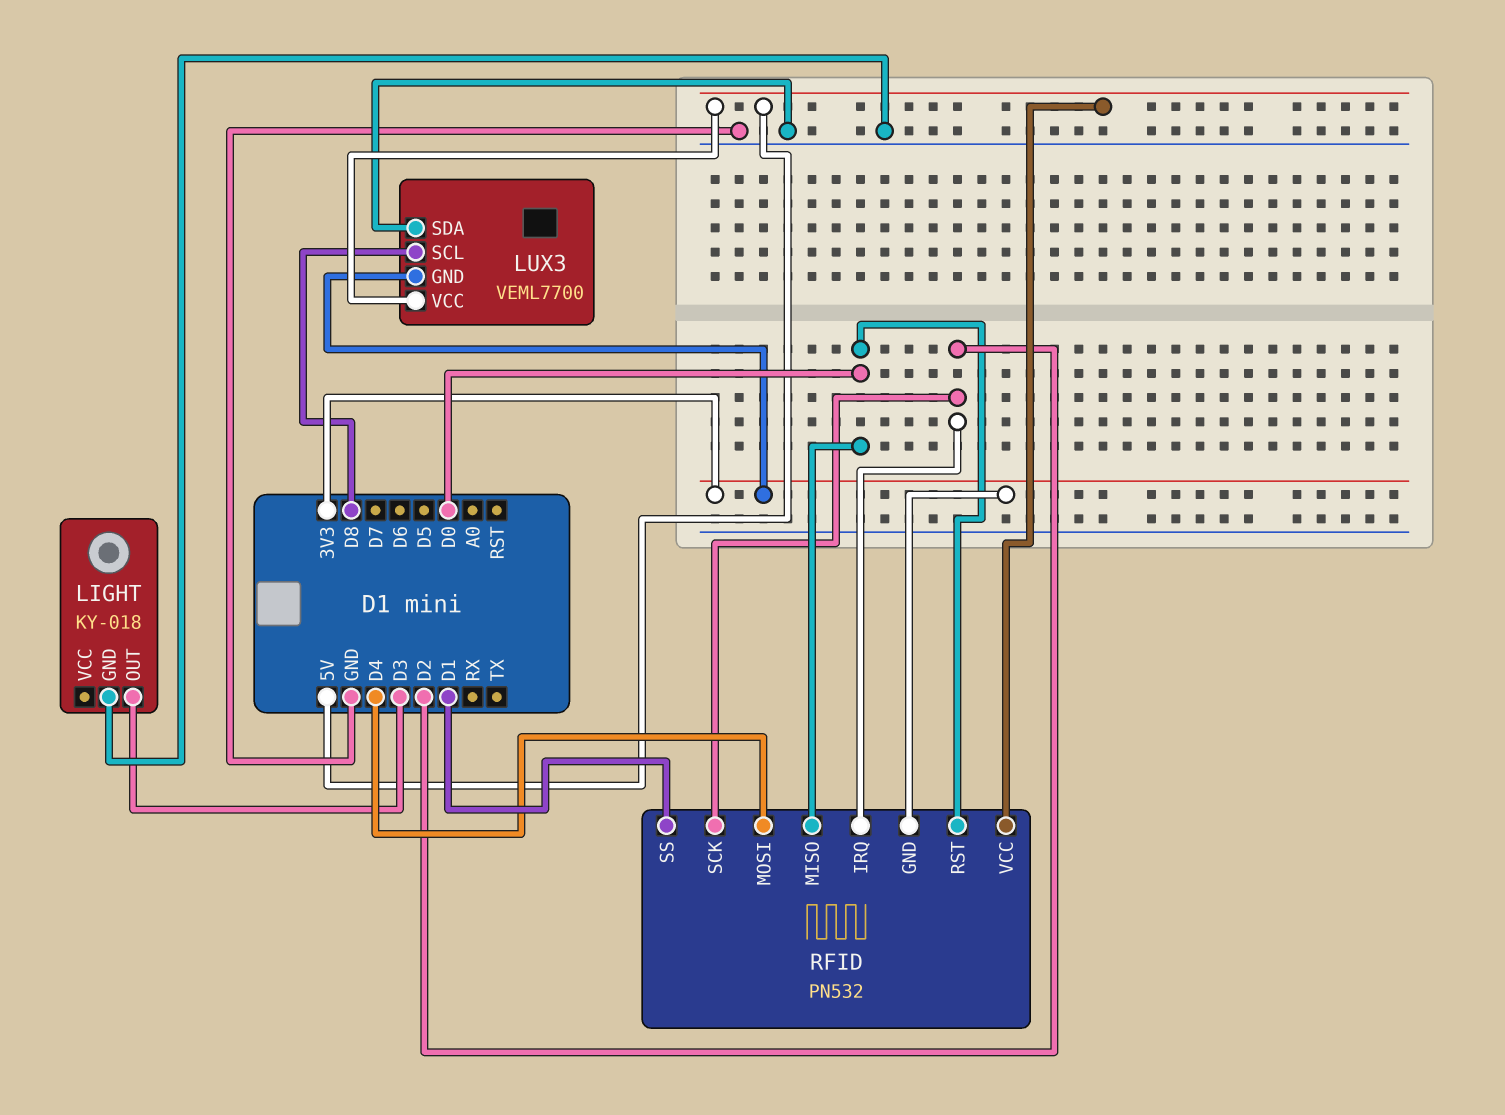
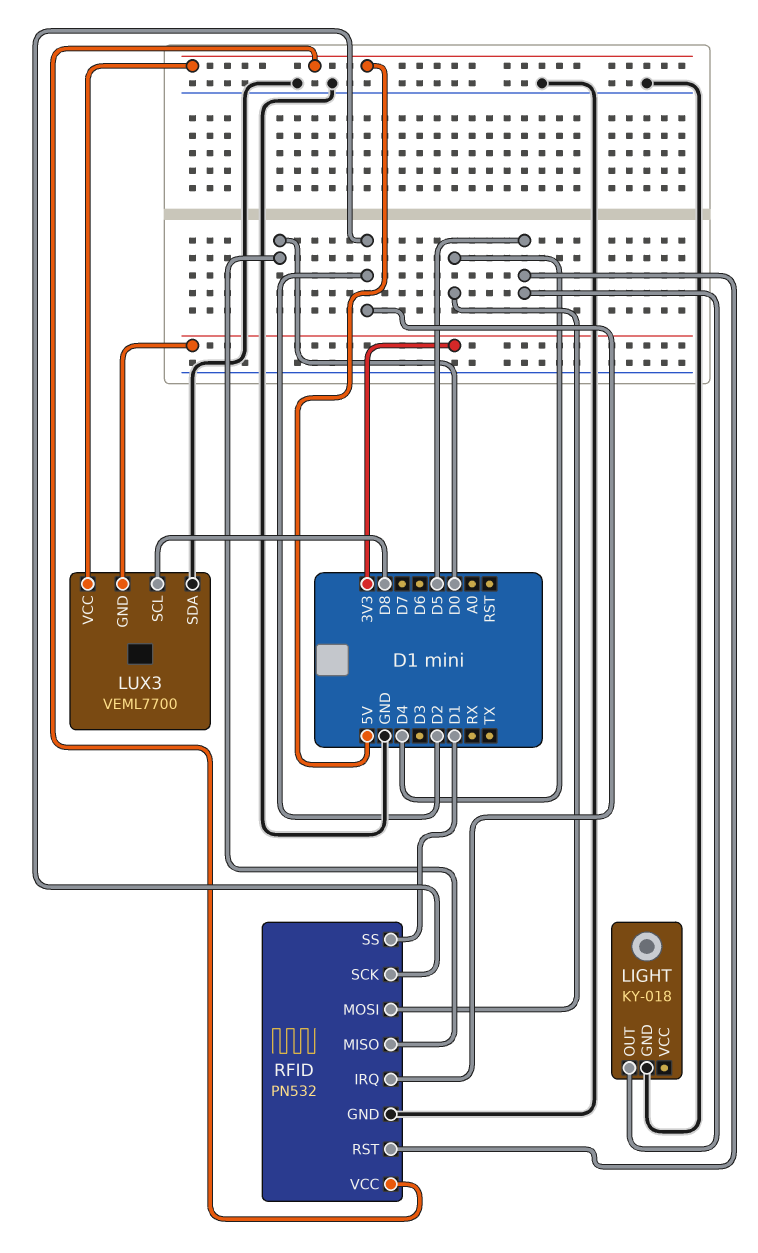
LIGHT pin OUT: D3 -> D5
RFID pin GND: 3V3 -> GND
RFID pin RST: D0 -> D5

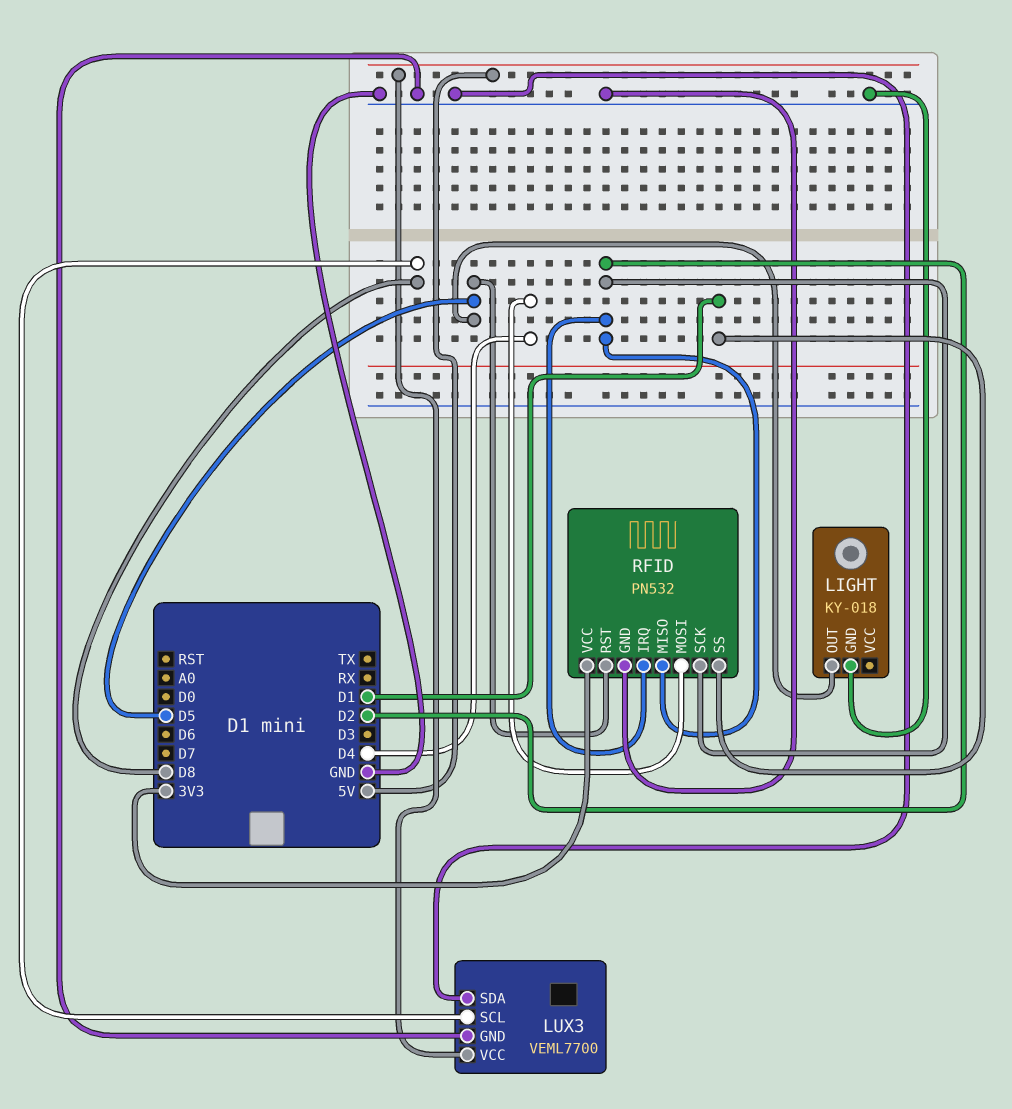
LUX3 pin GND: 3V3 -> GND
RFID pin MISO: D0 -> D2
RFID pin VCC: 5V -> 3V3

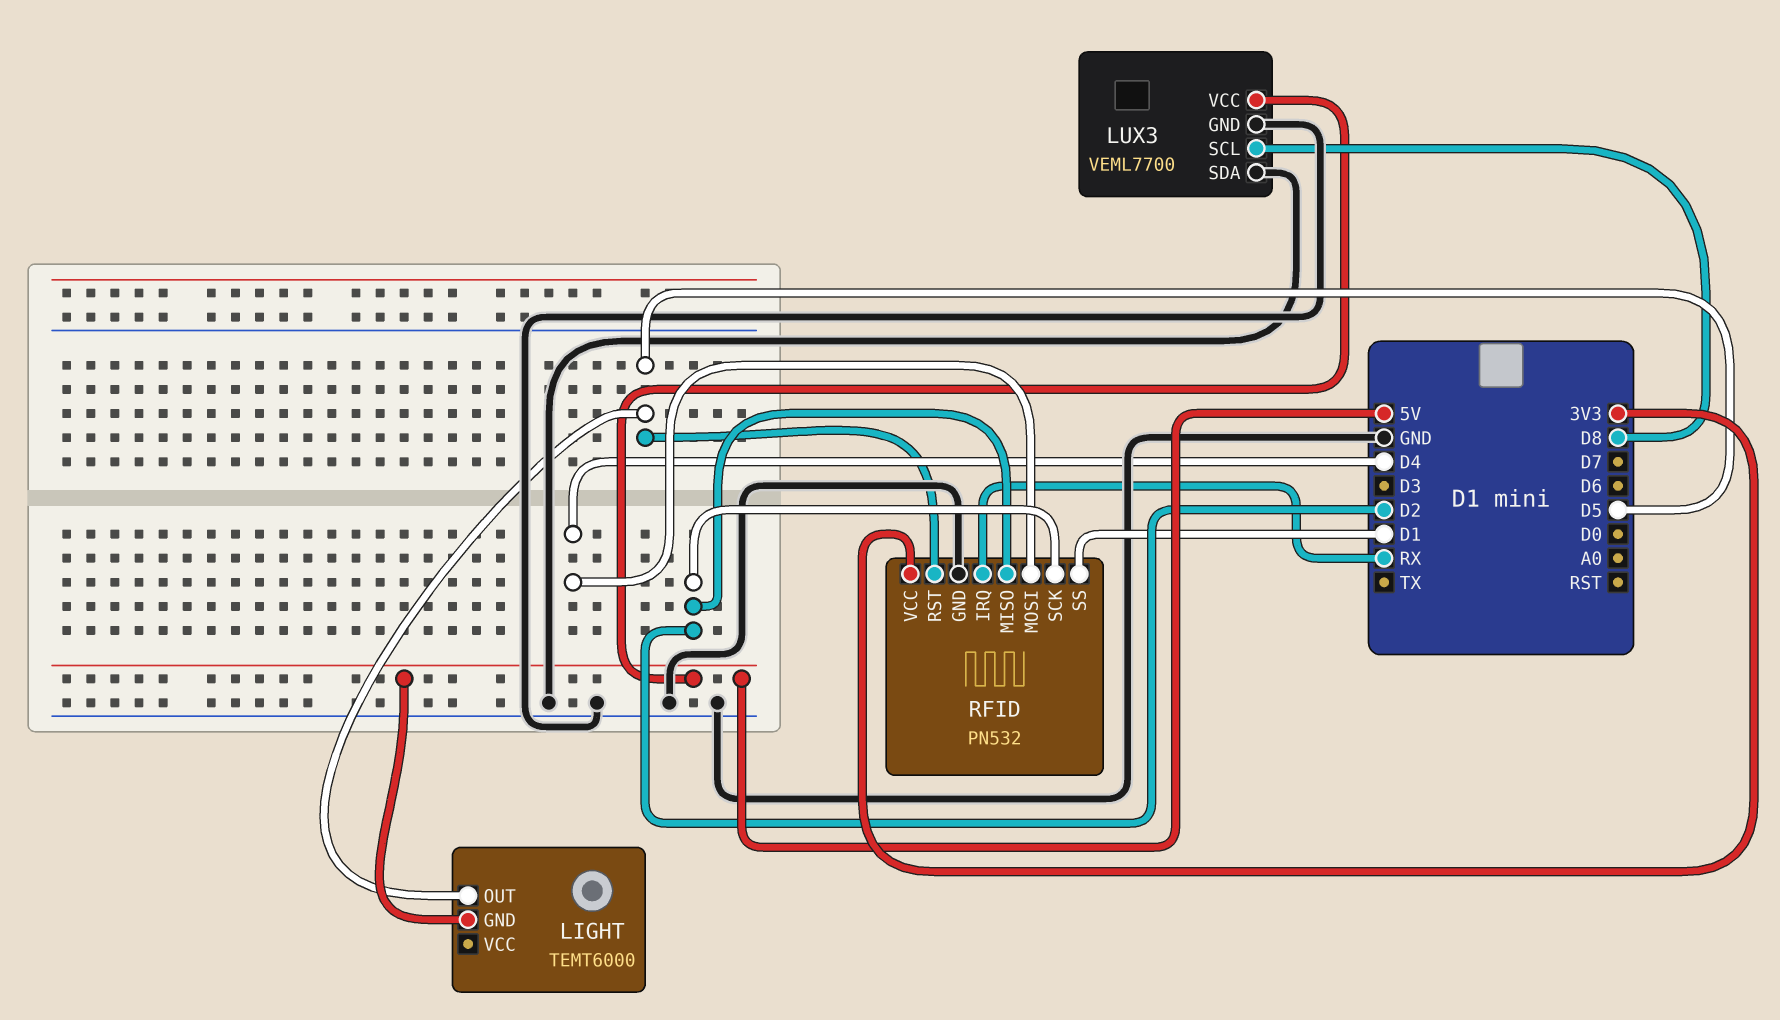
LIGHT: KY-018 -> TEMT6000
LIGHT pin GND: GND -> 5V
RFID pin IRQ: D2 -> RX

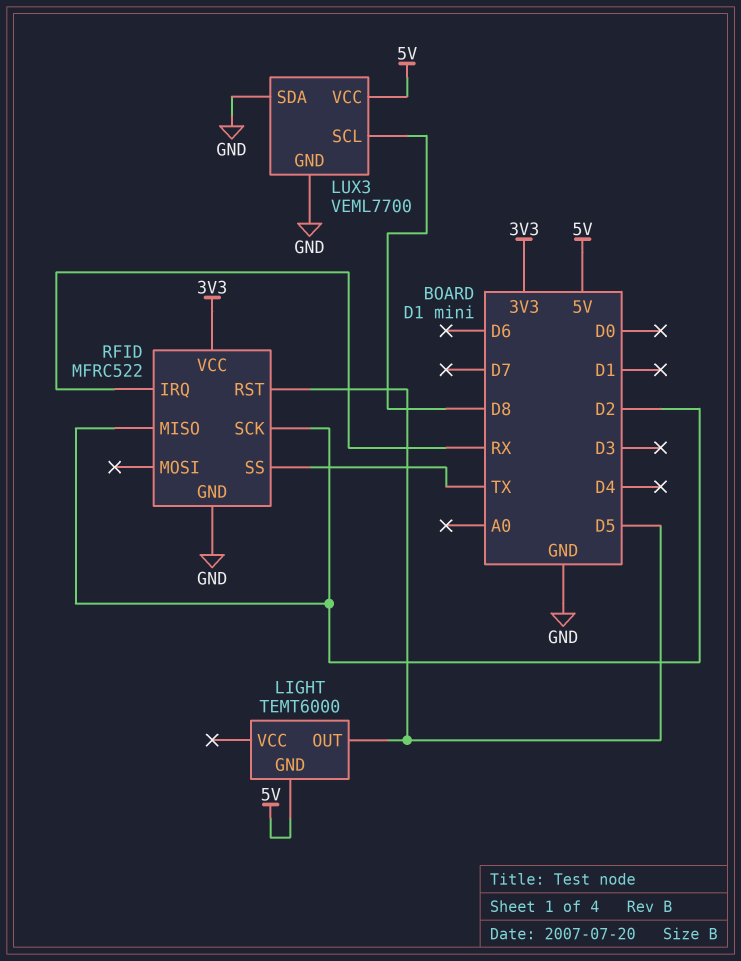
RFID: PN532 -> MFRC522
RFID pin MOSI: D4 -> none
RFID pin SS: D1 -> TX

